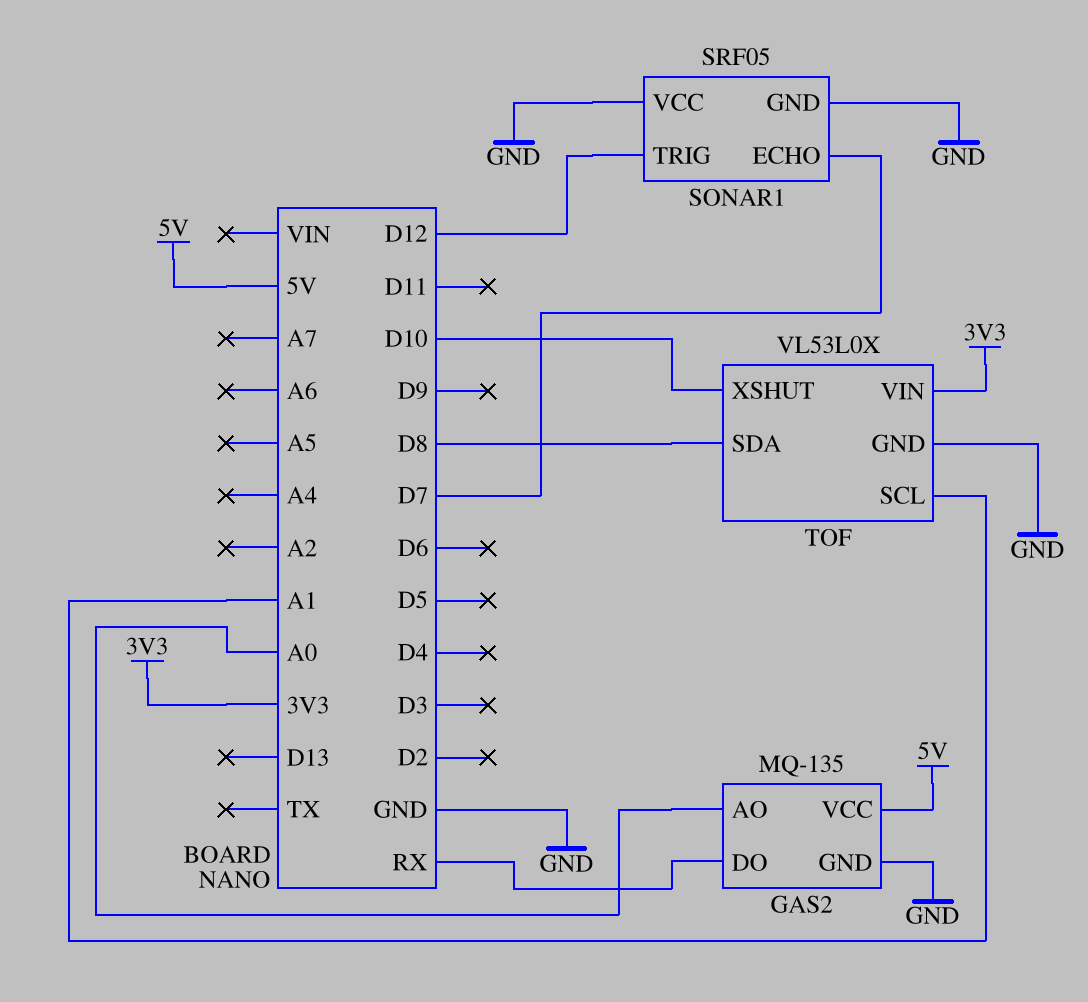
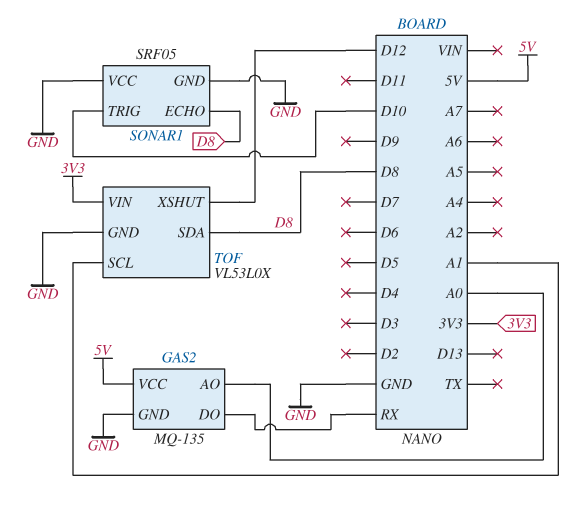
SONAR1 pin ECHO: D7 -> D8
SONAR1 pin TRIG: D12 -> D10
TOF pin XSHUT: D10 -> D12

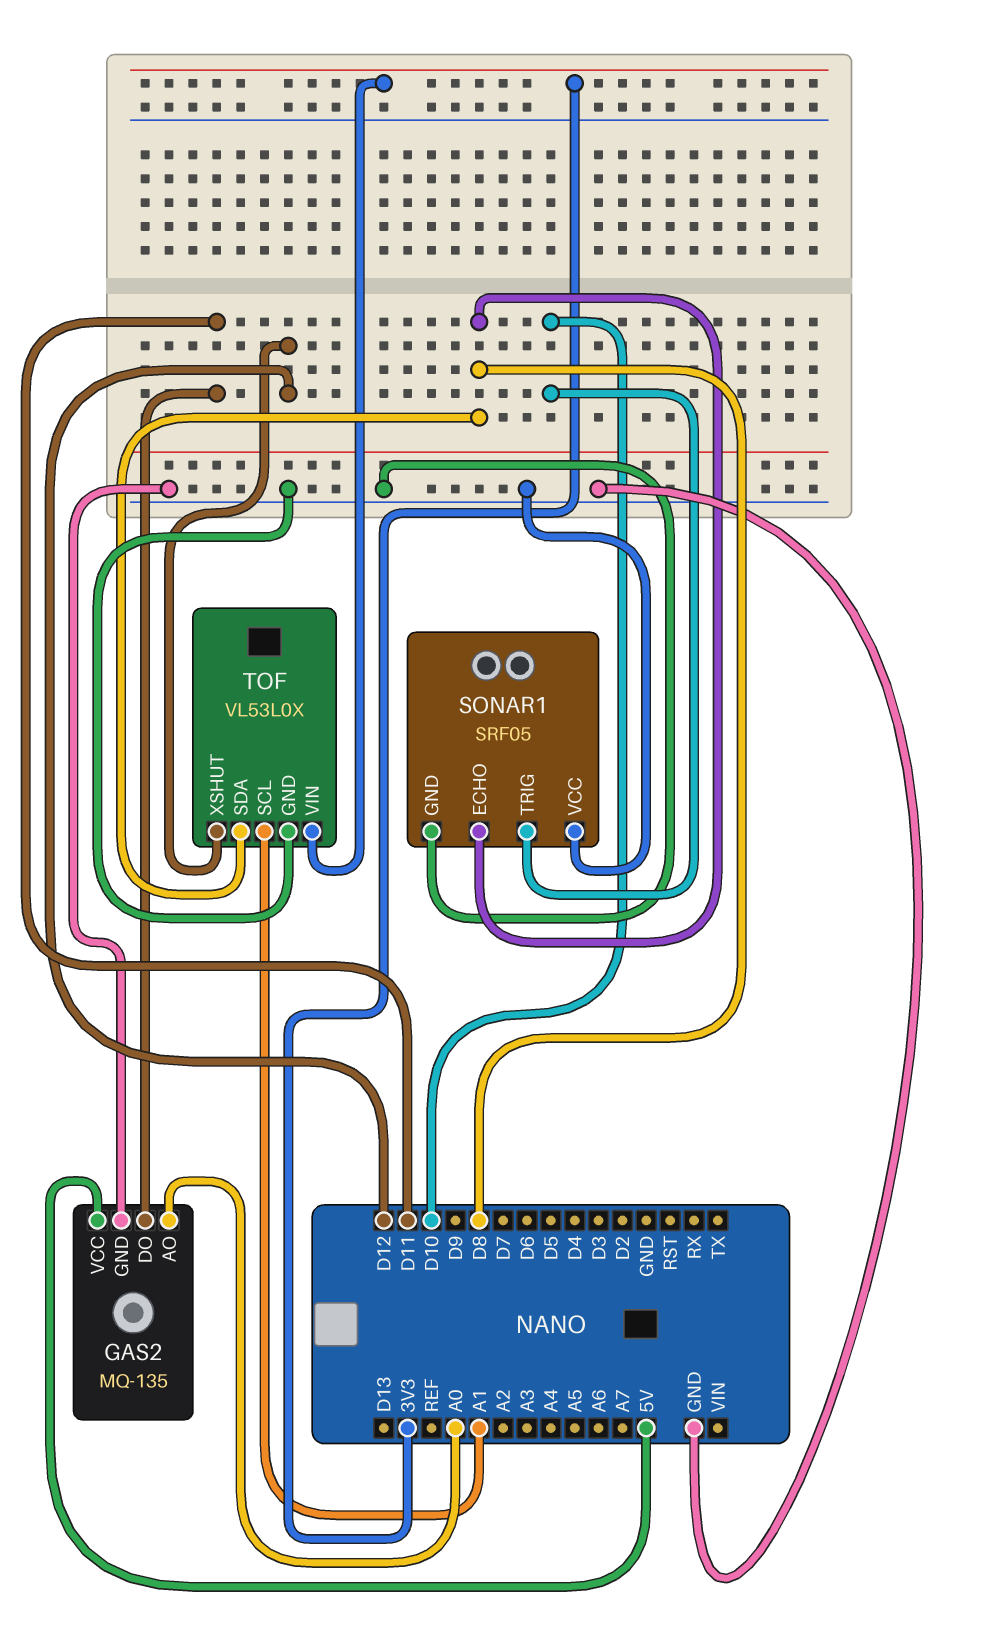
GAS2 pin DO: RX -> D11

